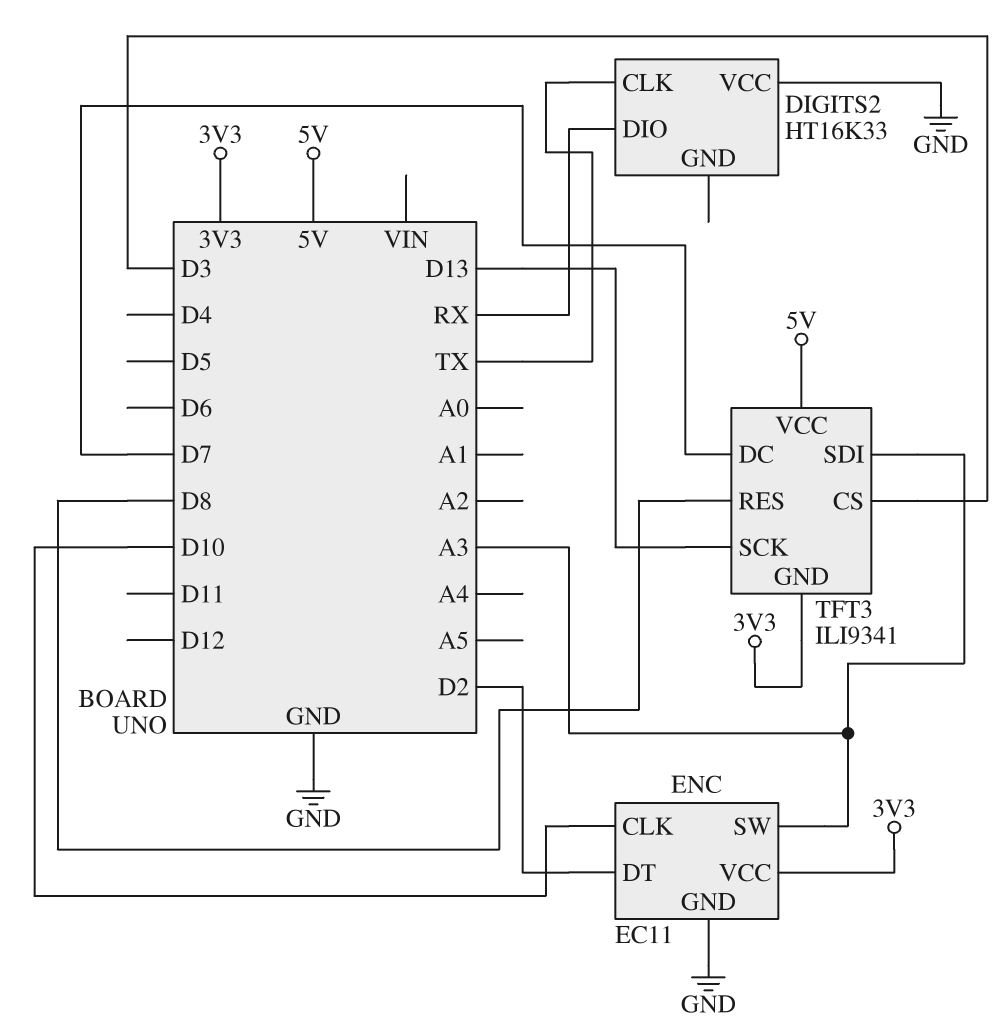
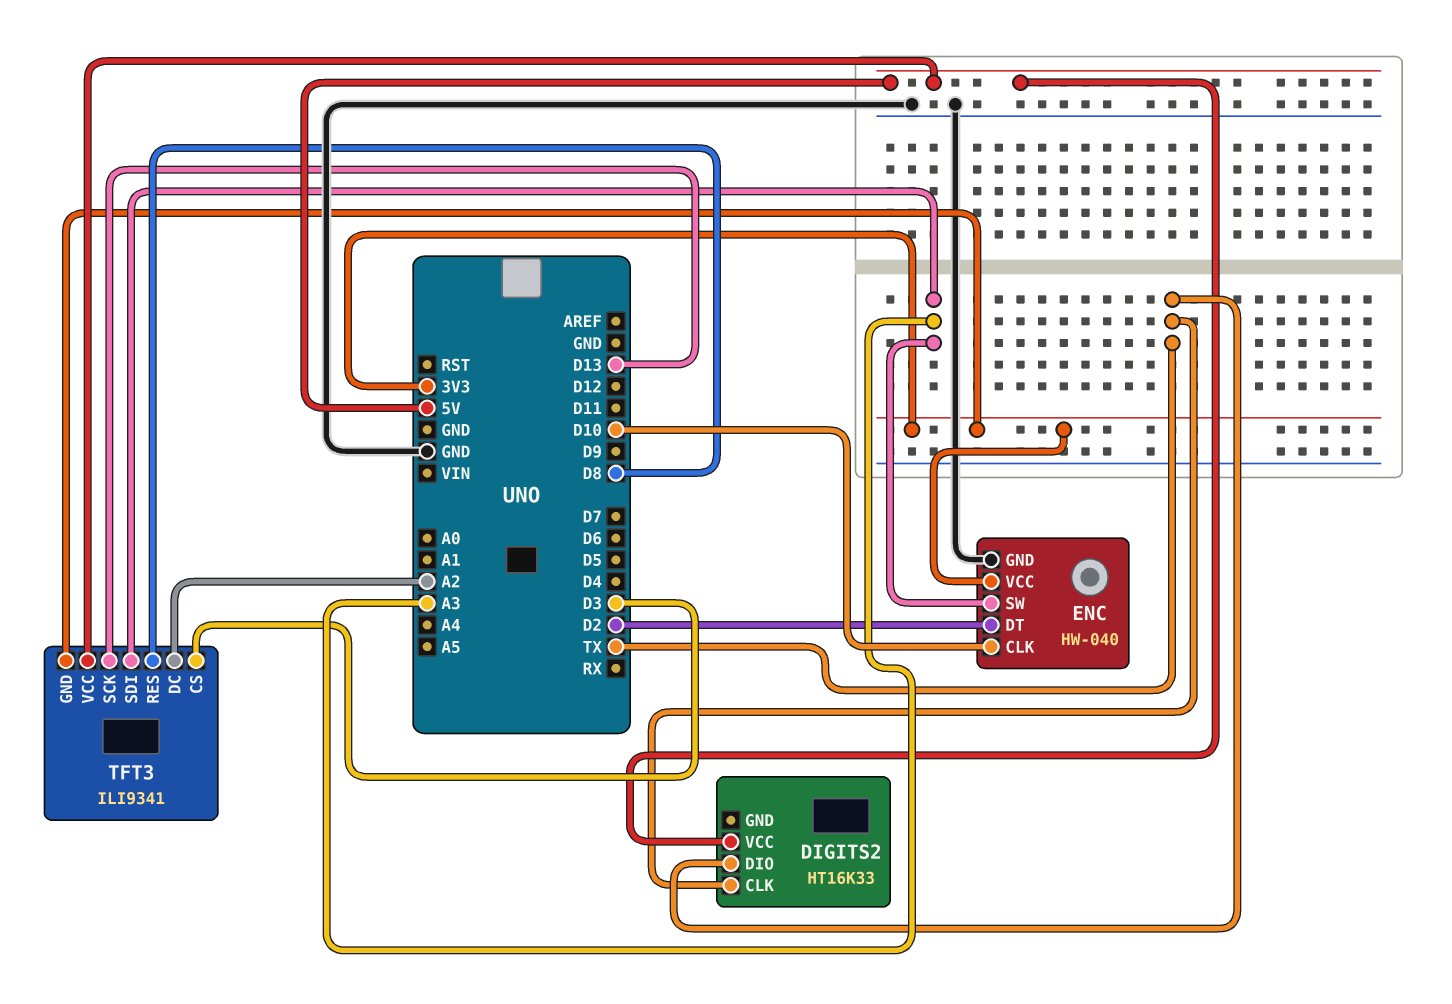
DIGITS2 pin DIO: RX -> TX
DIGITS2 pin VCC: GND -> 5V
ENC: EC11 -> HW-040
TFT3 pin DC: D7 -> A2

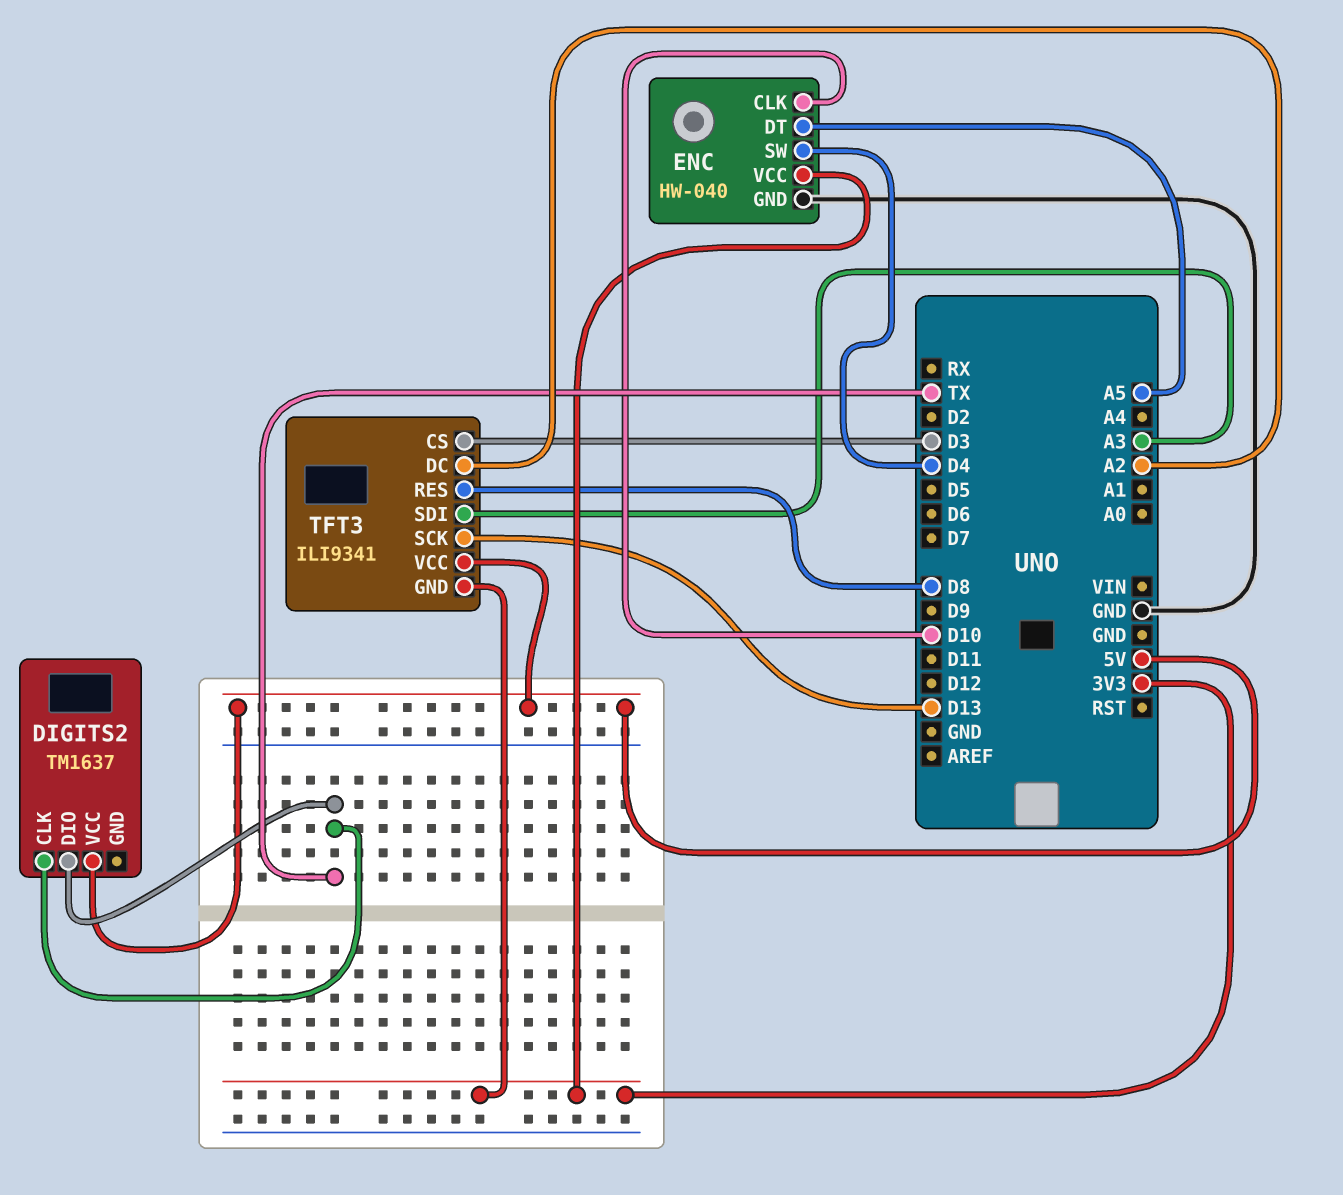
DIGITS2: HT16K33 -> TM1637
ENC pin DT: D2 -> A5
ENC pin SW: A3 -> D4

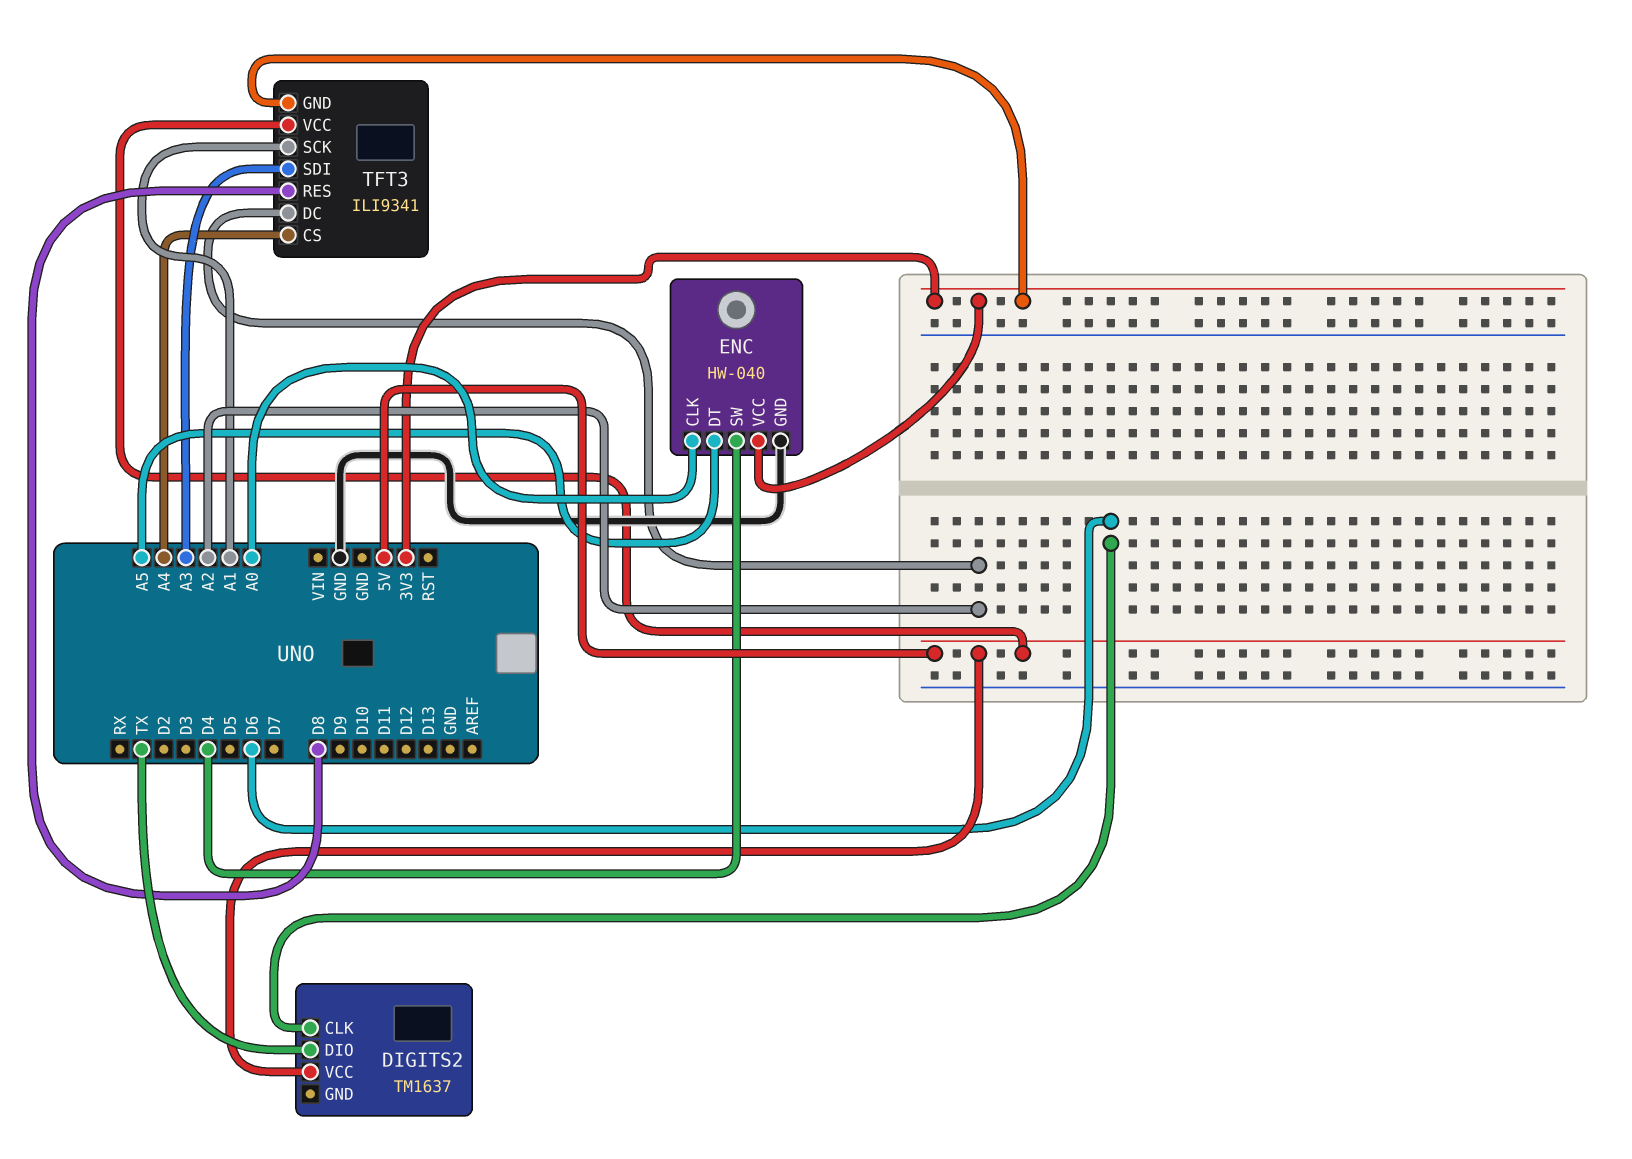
DIGITS2 pin CLK: TX -> D6
ENC pin CLK: D10 -> A0
TFT3 pin CS: D3 -> A4
TFT3 pin SCK: D13 -> A1

